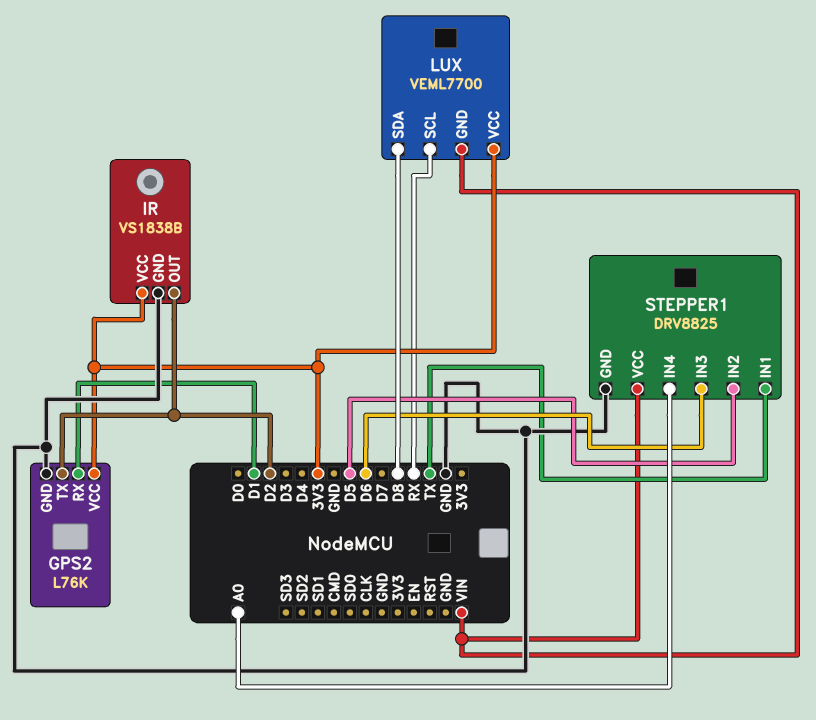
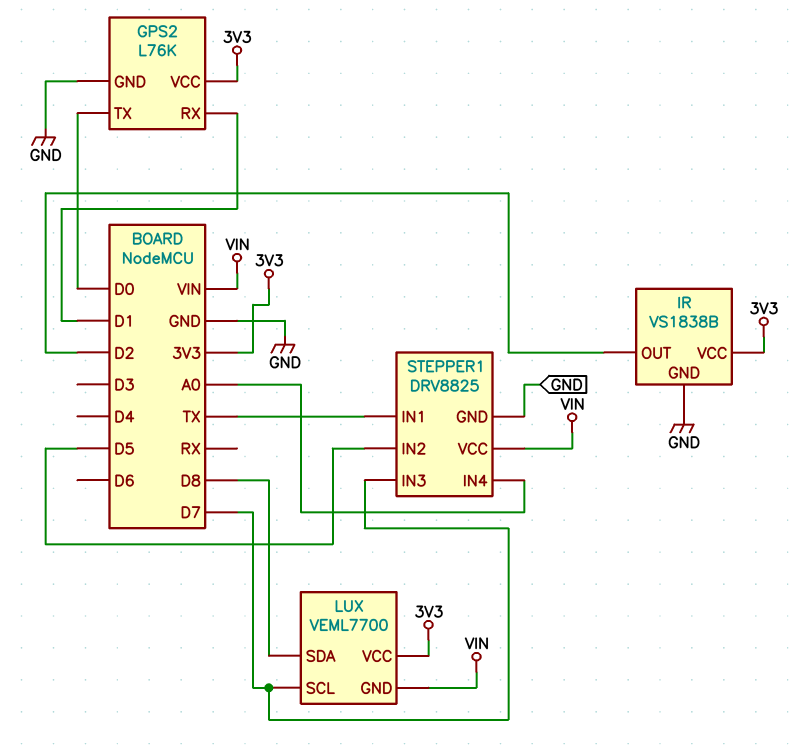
GPS2 pin TX: D2 -> D0
LUX pin SCL: RX -> D7
STEPPER1 pin IN3: D6 -> D7

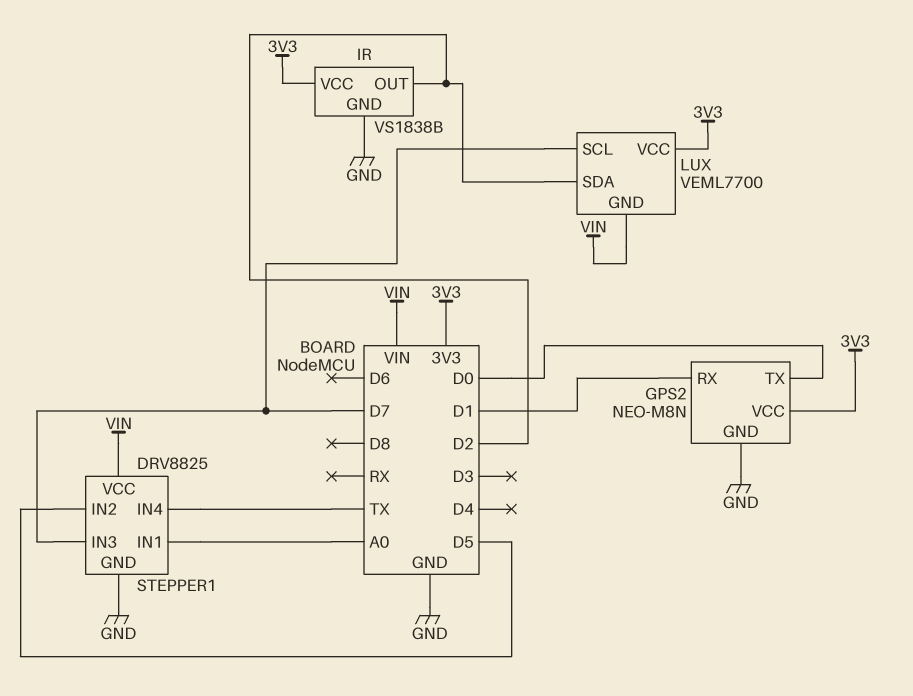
GPS2: L76K -> NEO-M8N
LUX pin SDA: D8 -> D2
STEPPER1 pin IN1: TX -> A0
STEPPER1 pin IN4: A0 -> TX

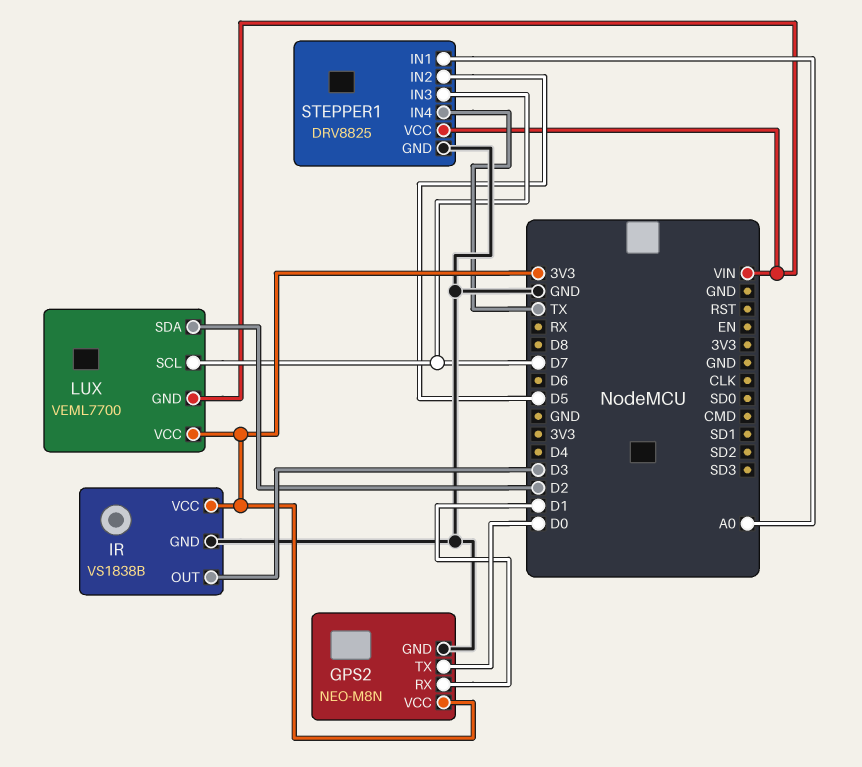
IR pin OUT: D2 -> D3

